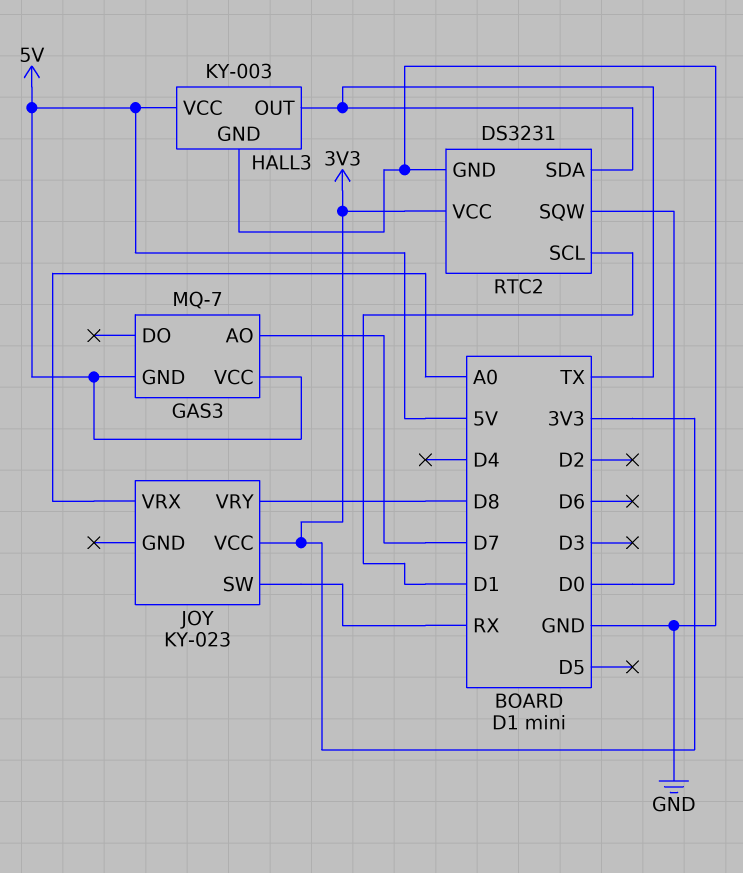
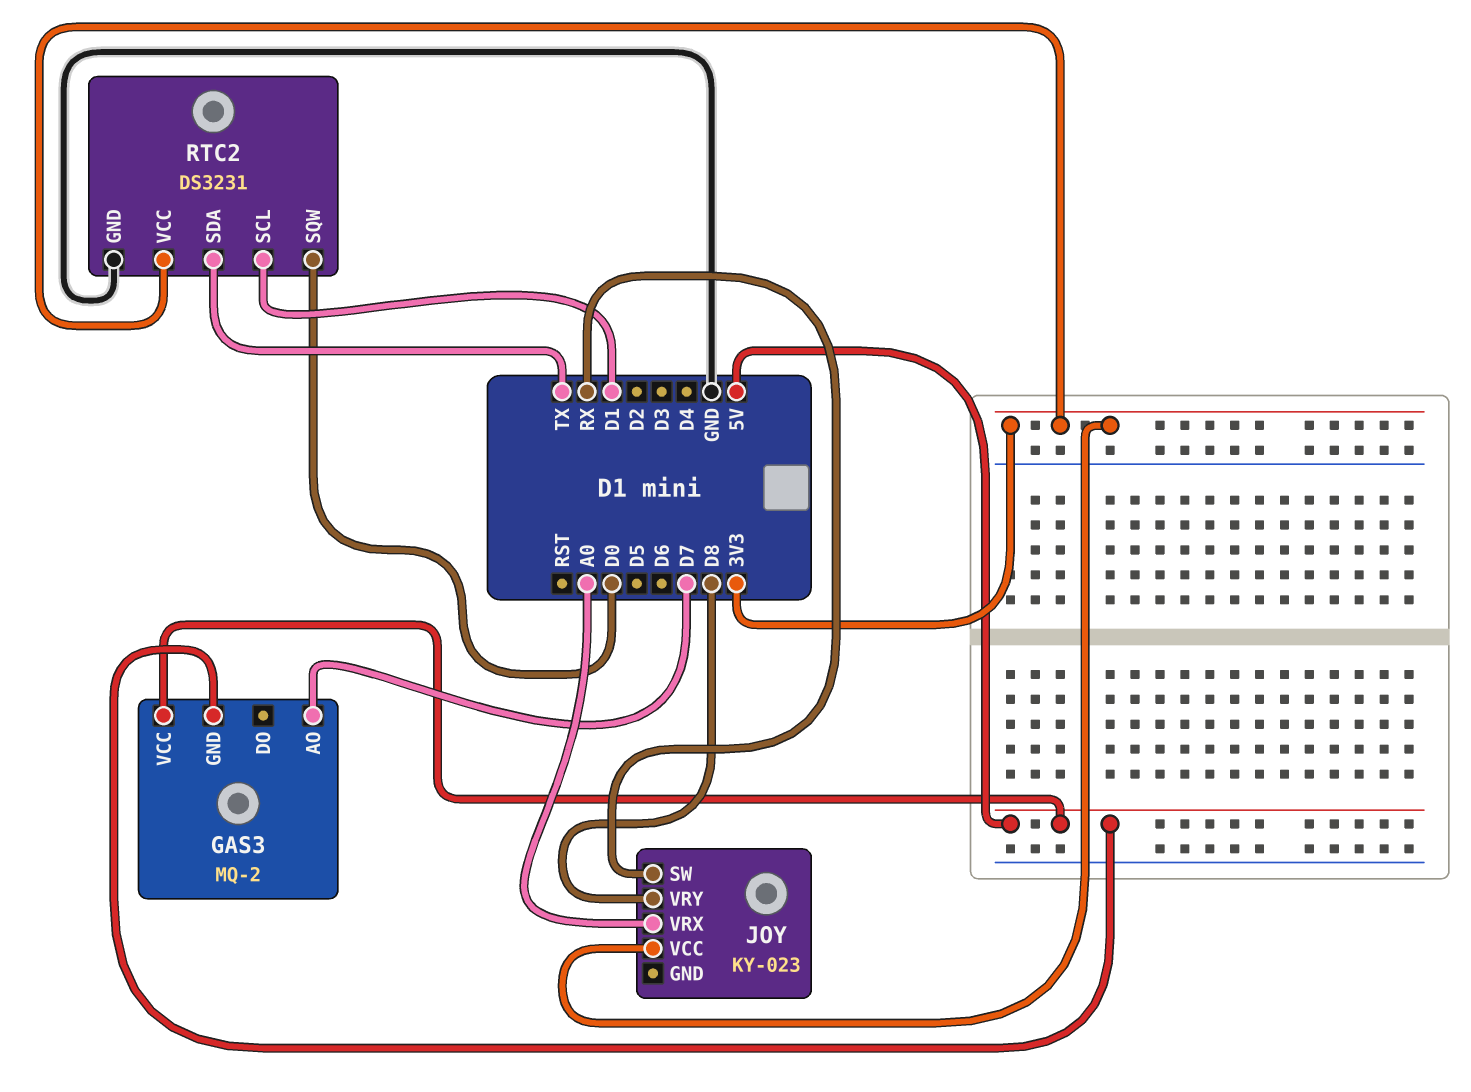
GAS3: MQ-7 -> MQ-2
HALL3: KY-003 -> none
HALL3 pin GND: GND -> none
HALL3 pin OUT: TX -> none
HALL3 pin VCC: 5V -> none

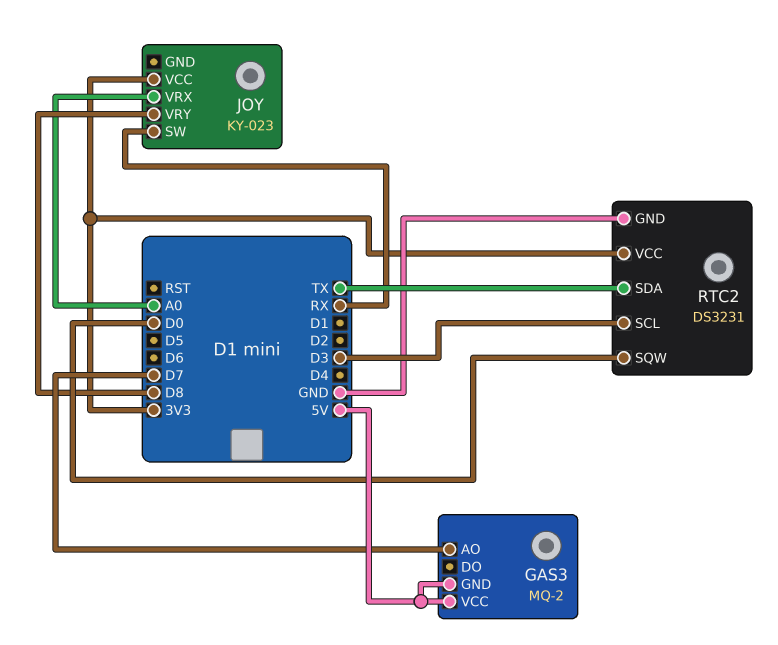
RTC2 pin SCL: D1 -> D3

